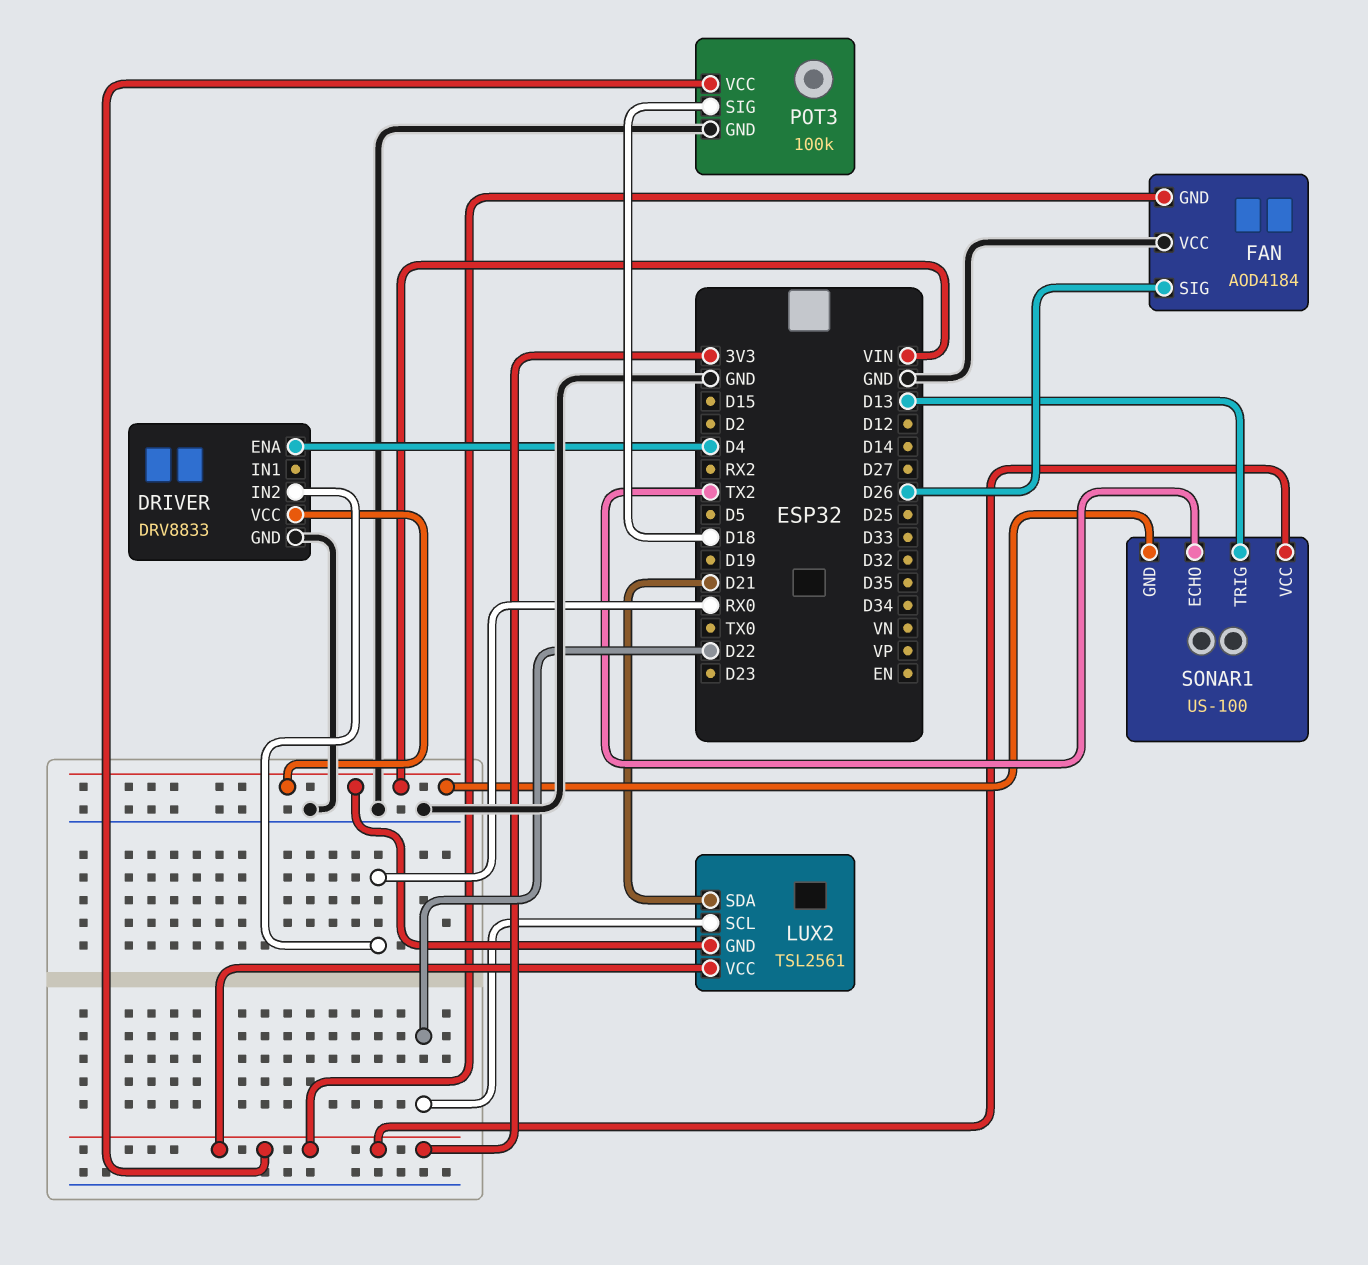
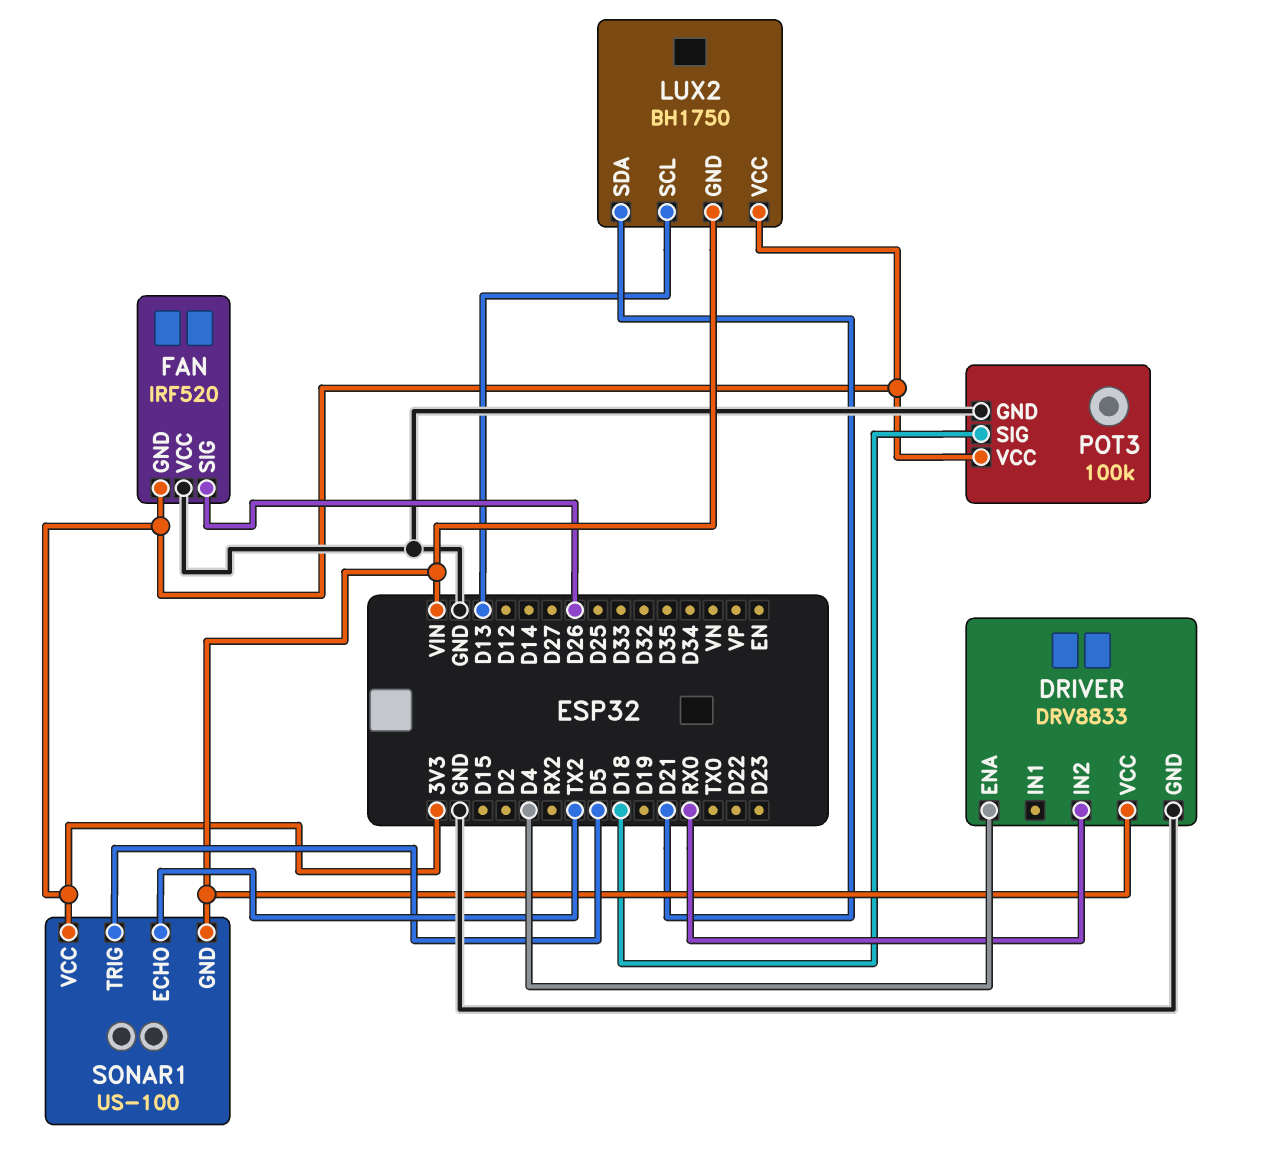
FAN: AOD4184 -> IRF520
LUX2: TSL2561 -> BH1750
LUX2 pin SCL: D22 -> D13
SONAR1 pin TRIG: D13 -> D5

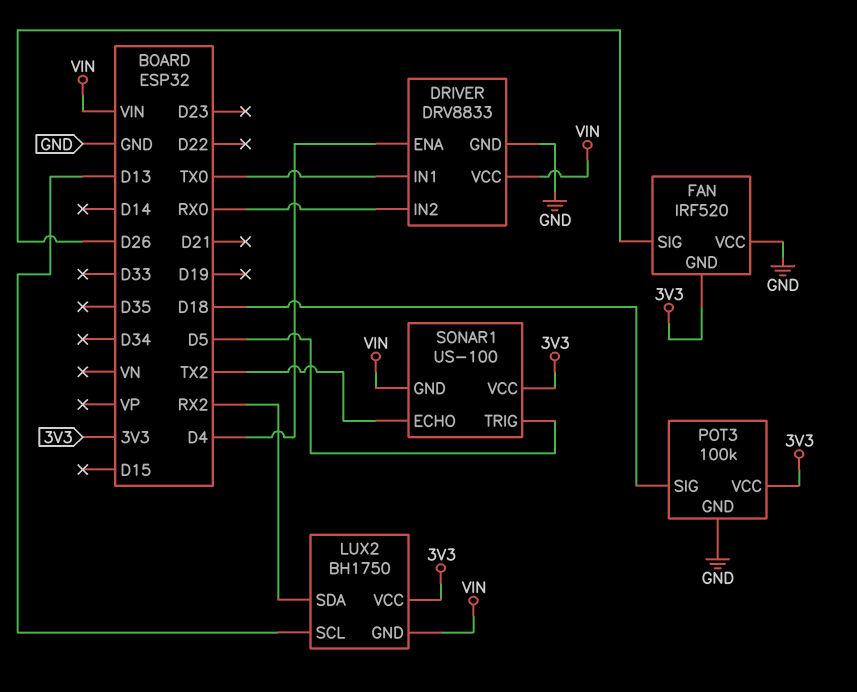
DRIVER pin IN1: none -> TX0
LUX2 pin SDA: D21 -> RX2

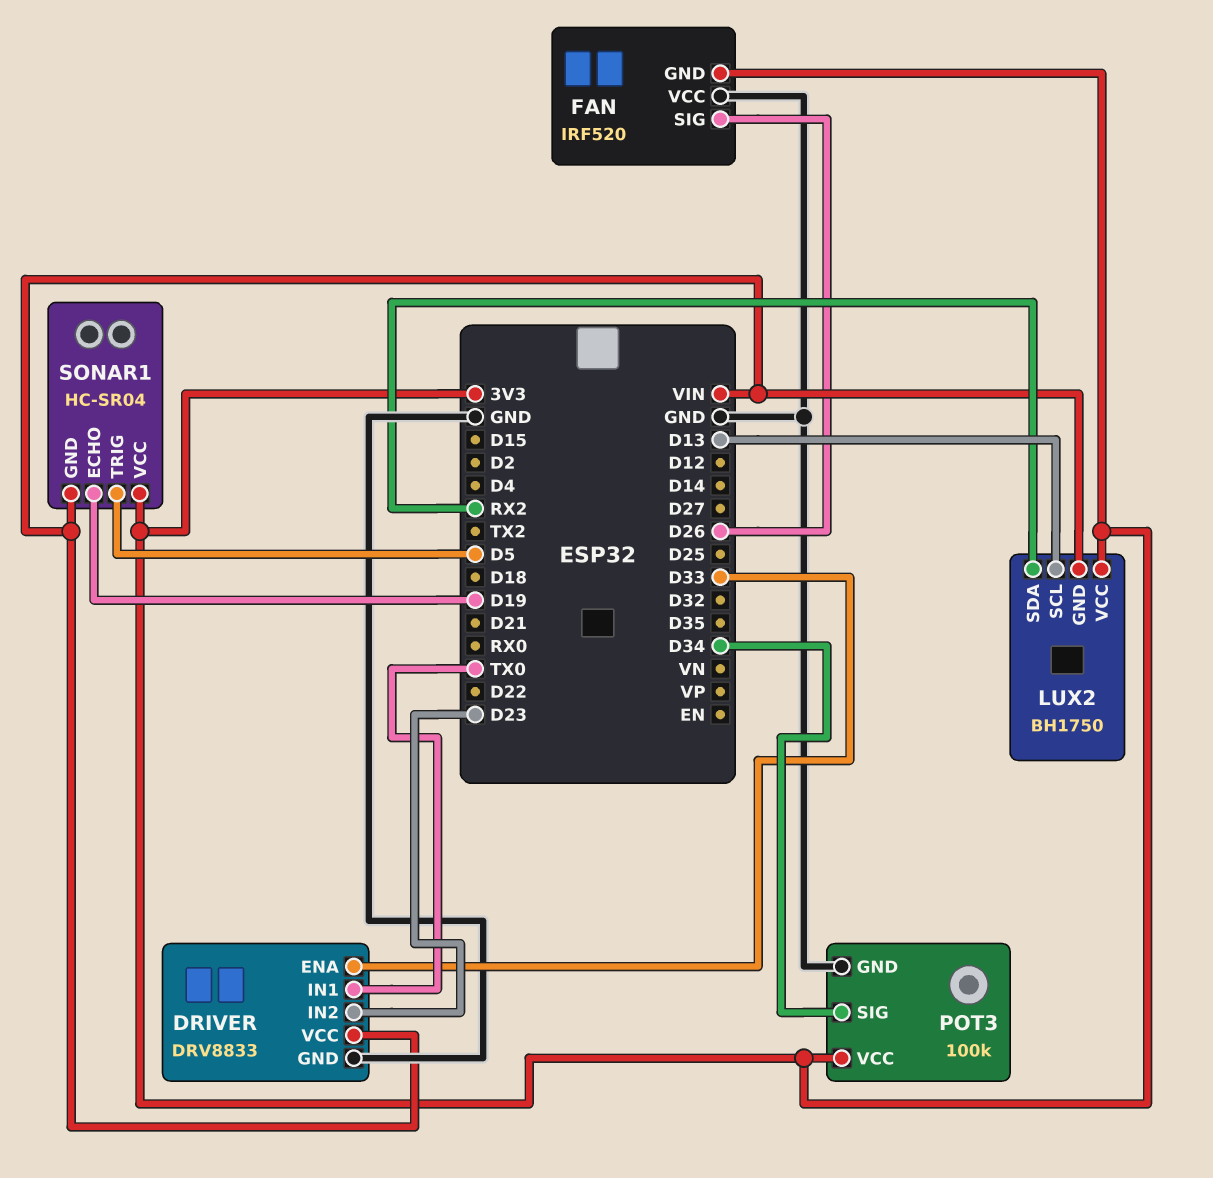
DRIVER pin ENA: D4 -> D33
DRIVER pin IN2: RX0 -> D23
POT3 pin SIG: D18 -> D34
SONAR1: US-100 -> HC-SR04
SONAR1 pin ECHO: TX2 -> D19

